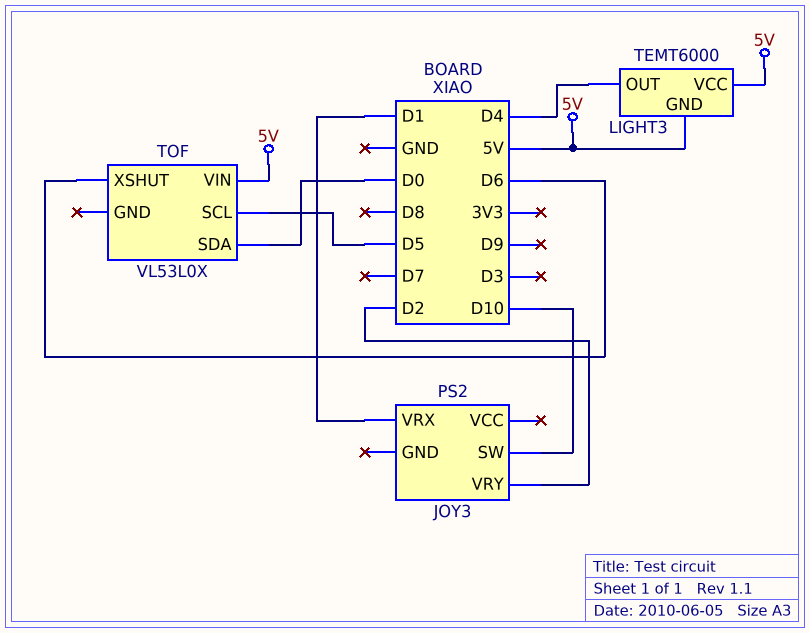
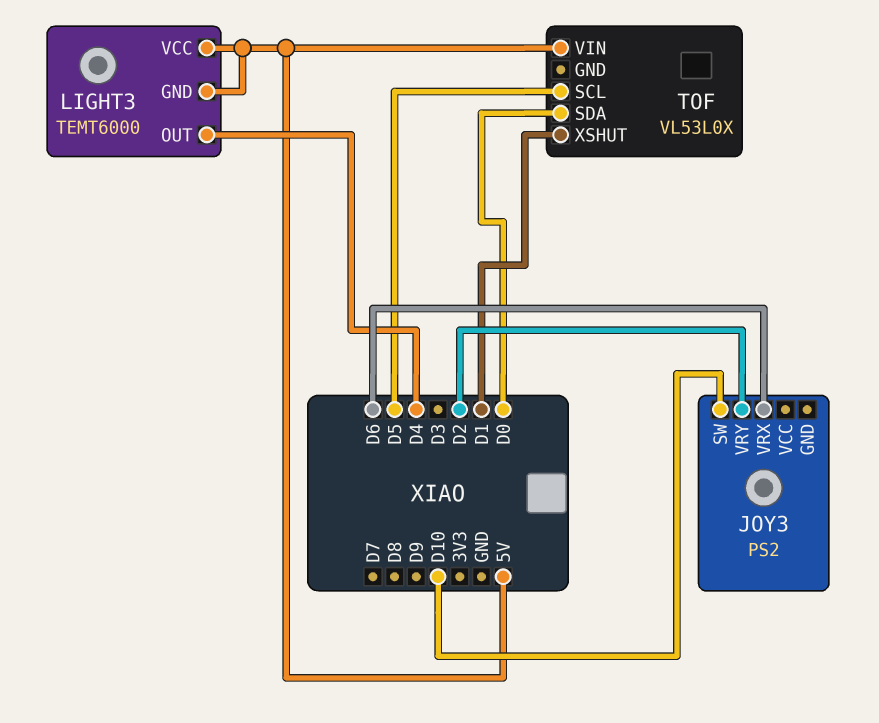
JOY3 pin VRX: D1 -> D6
TOF pin XSHUT: D6 -> D1

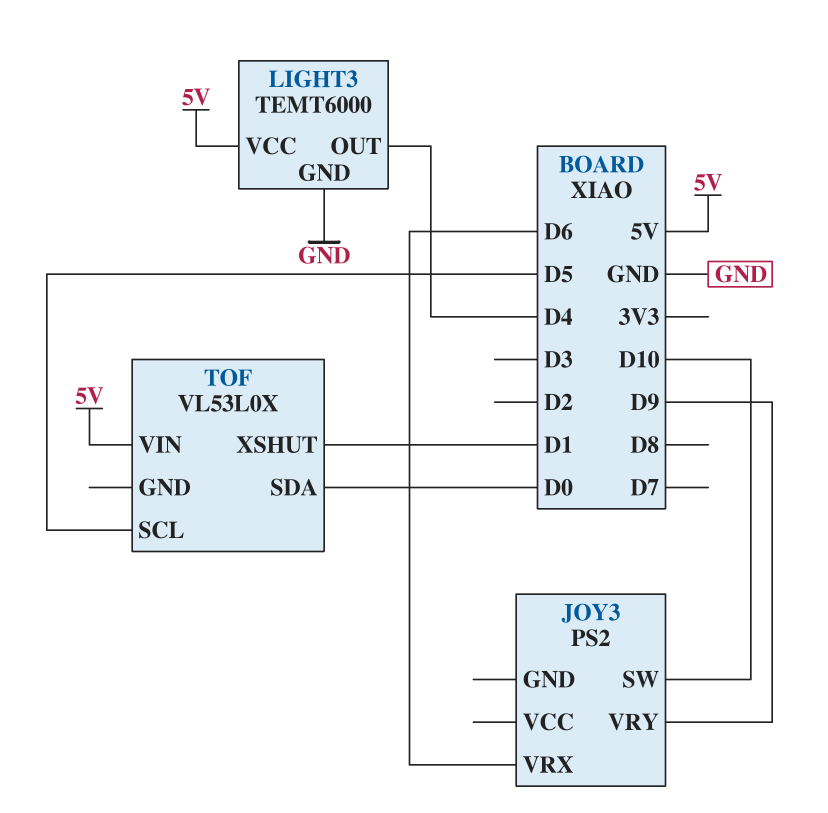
JOY3 pin VRY: D2 -> D9
LIGHT3 pin GND: 5V -> GND

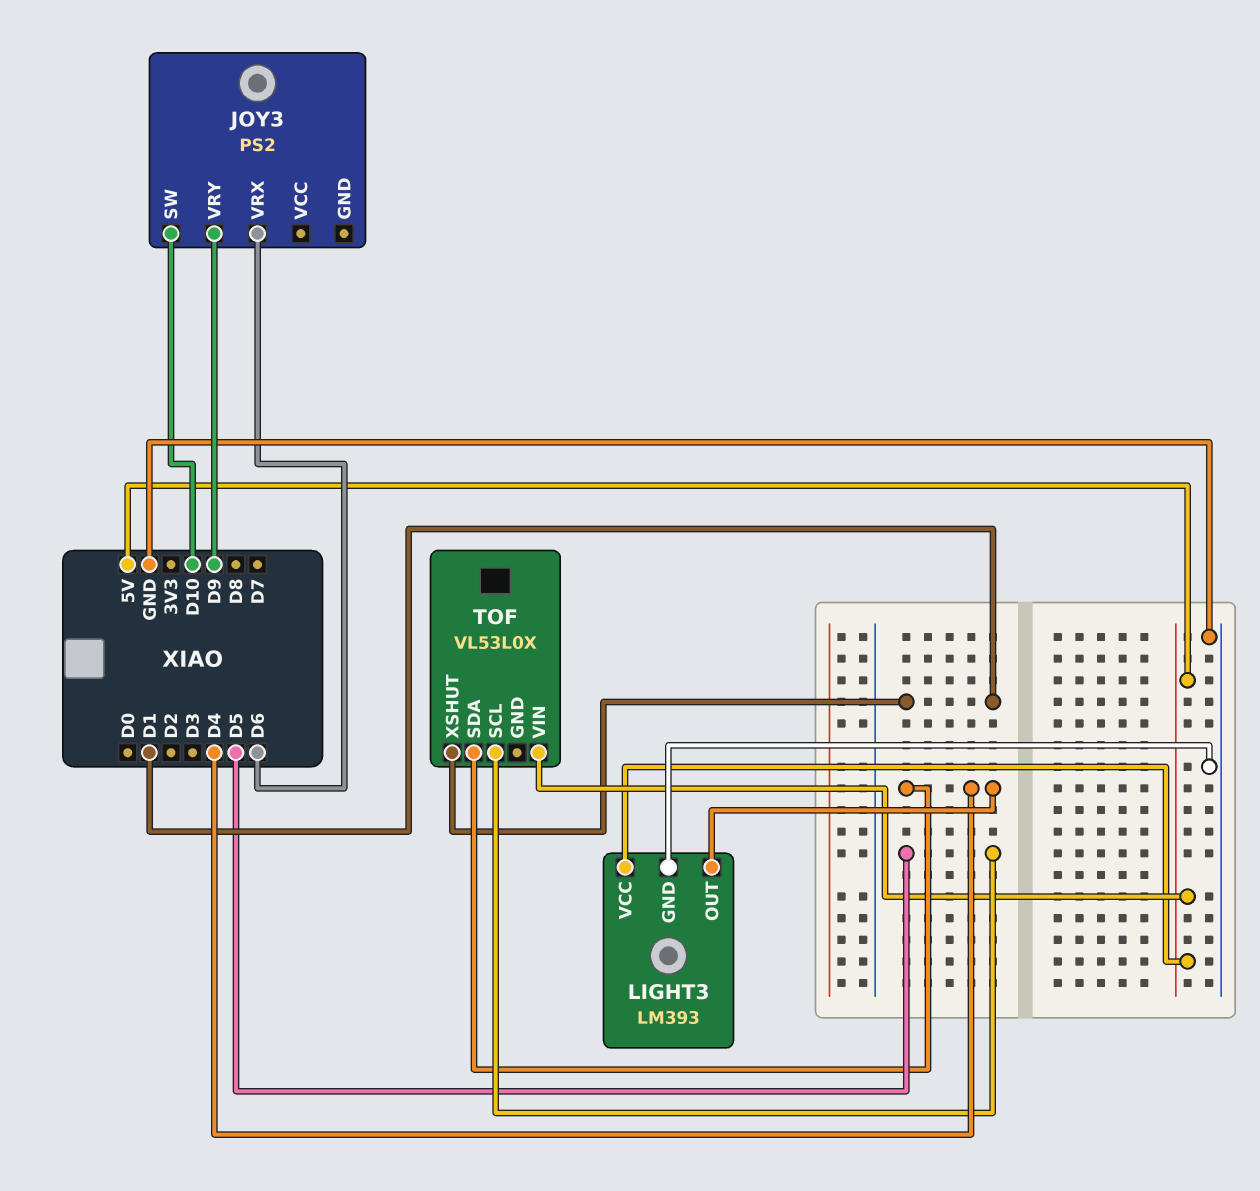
LIGHT3: TEMT6000 -> LM393
TOF pin SDA: D0 -> D4

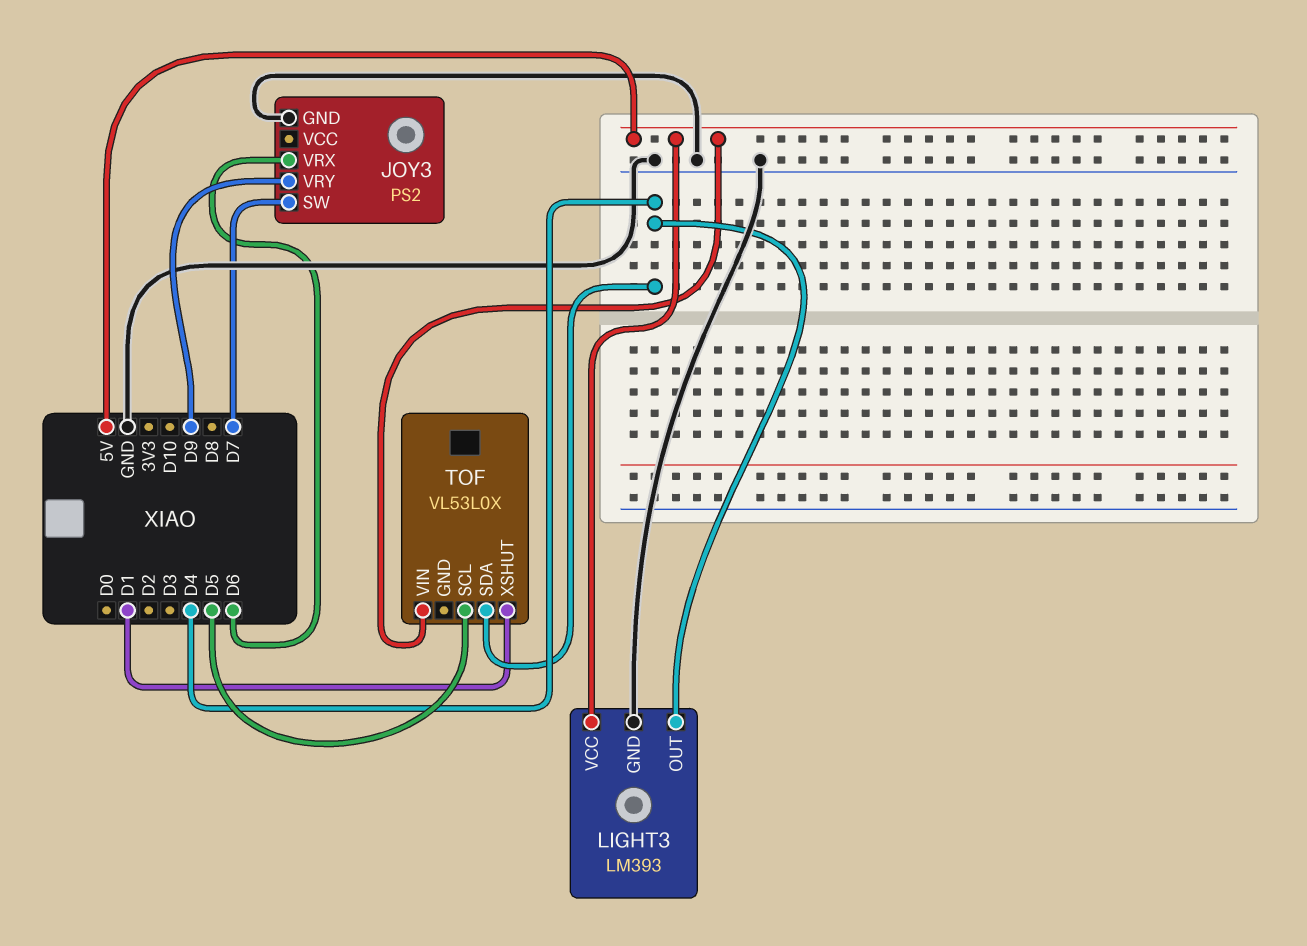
JOY3 pin GND: none -> GND
JOY3 pin SW: D10 -> D7

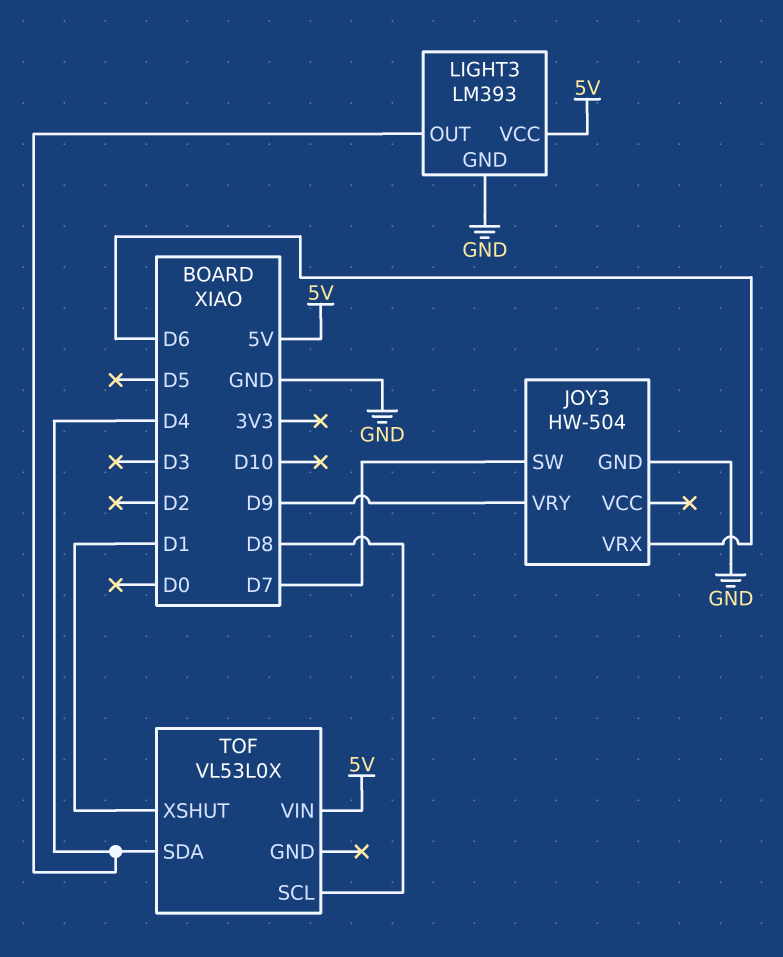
JOY3: PS2 -> HW-504
TOF pin SCL: D5 -> D8

